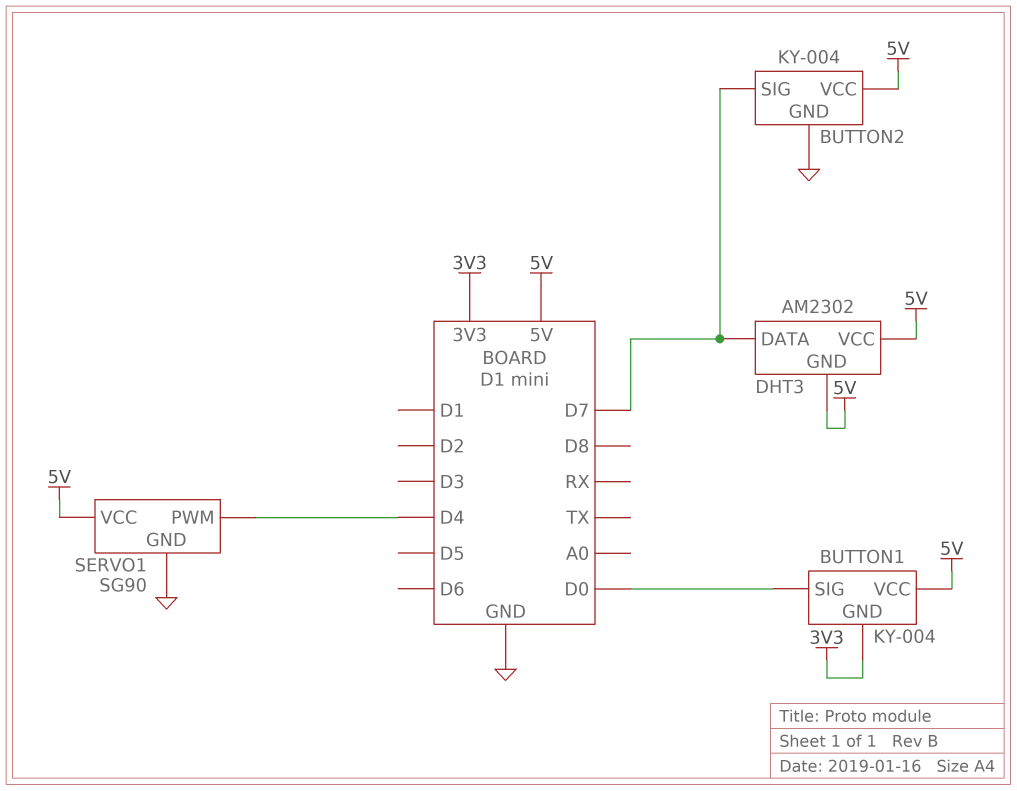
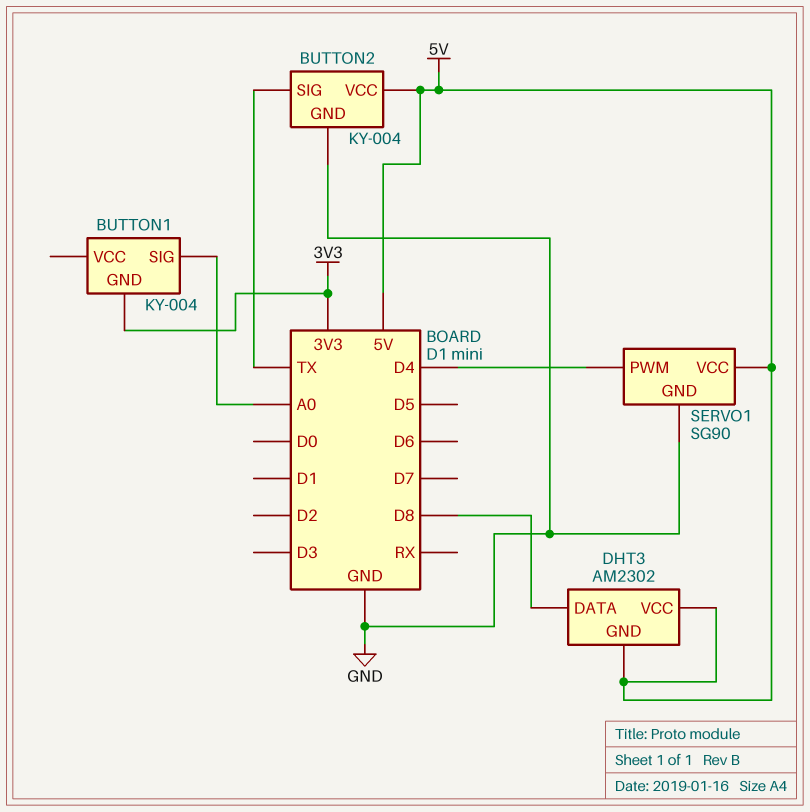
BUTTON1 pin SIG: D0 -> A0
BUTTON1 pin VCC: 5V -> none
BUTTON2 pin SIG: D7 -> TX
DHT3 pin DATA: D7 -> D8

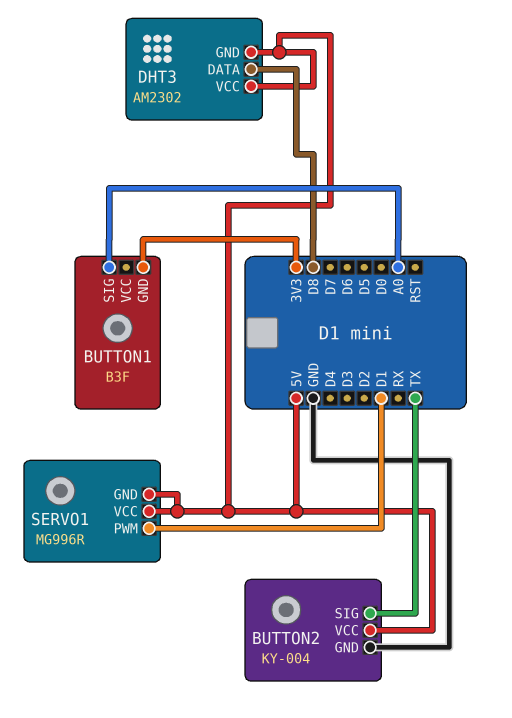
BUTTON1: KY-004 -> B3F
SERVO1: SG90 -> MG996R
SERVO1 pin GND: GND -> 5V
SERVO1 pin PWM: D4 -> D1

